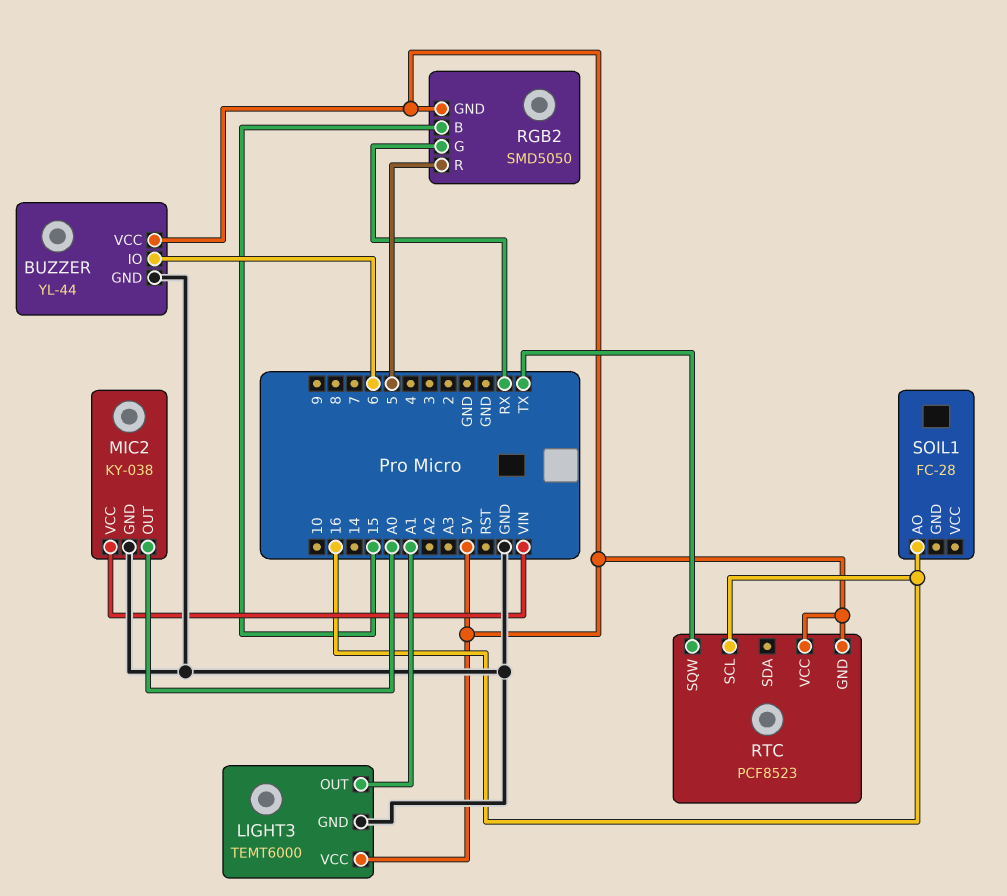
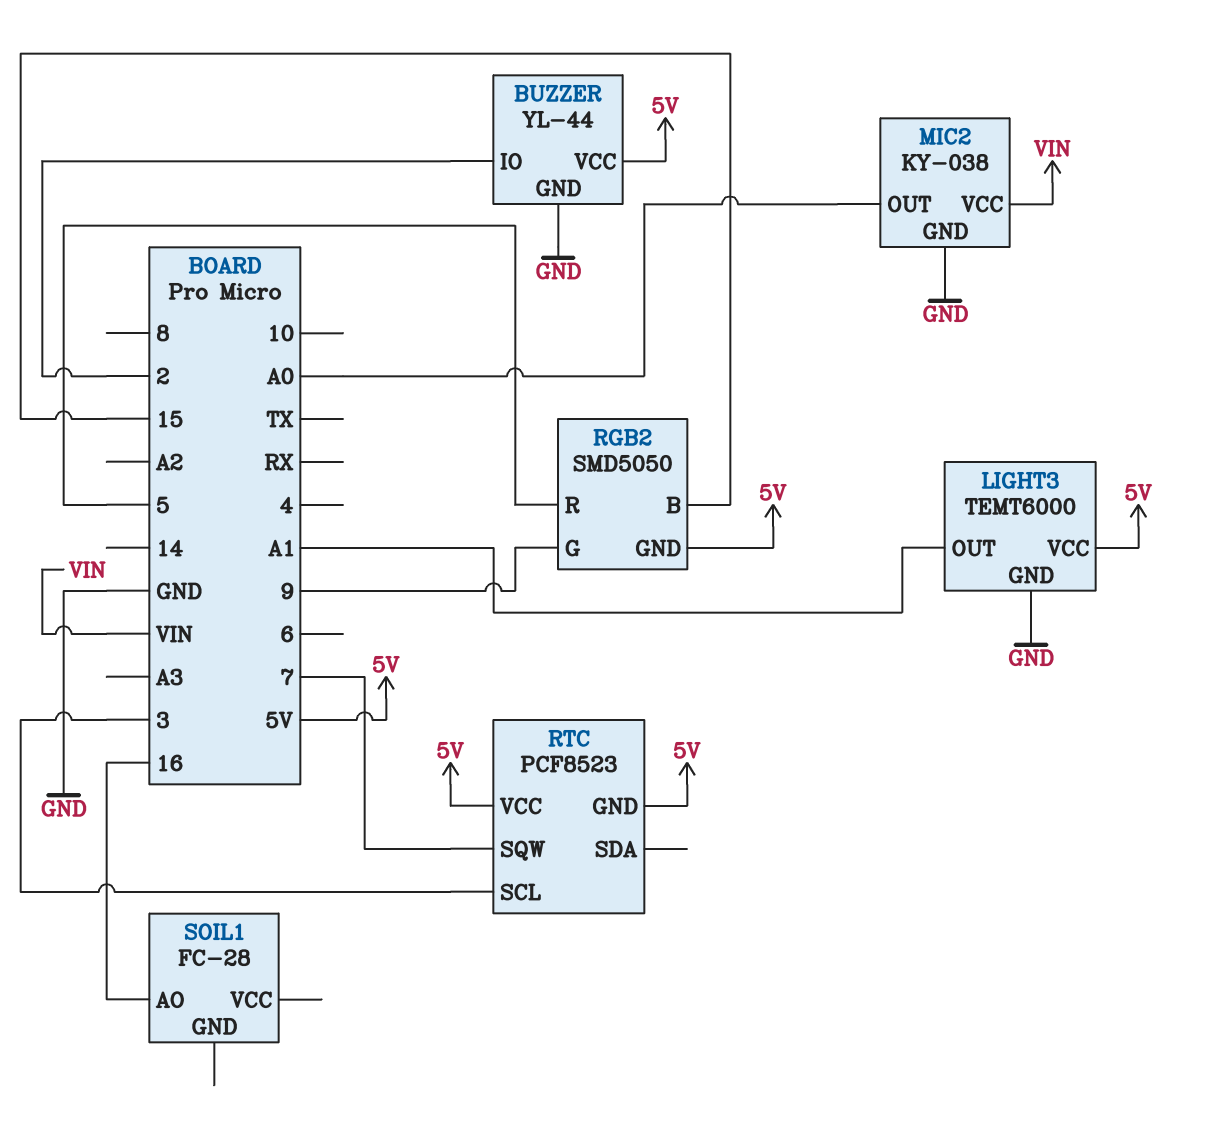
BUZZER pin IO: 6 -> 2
RGB2 pin G: RX -> 9
RTC pin SCL: 16 -> 3
RTC pin SQW: TX -> 7

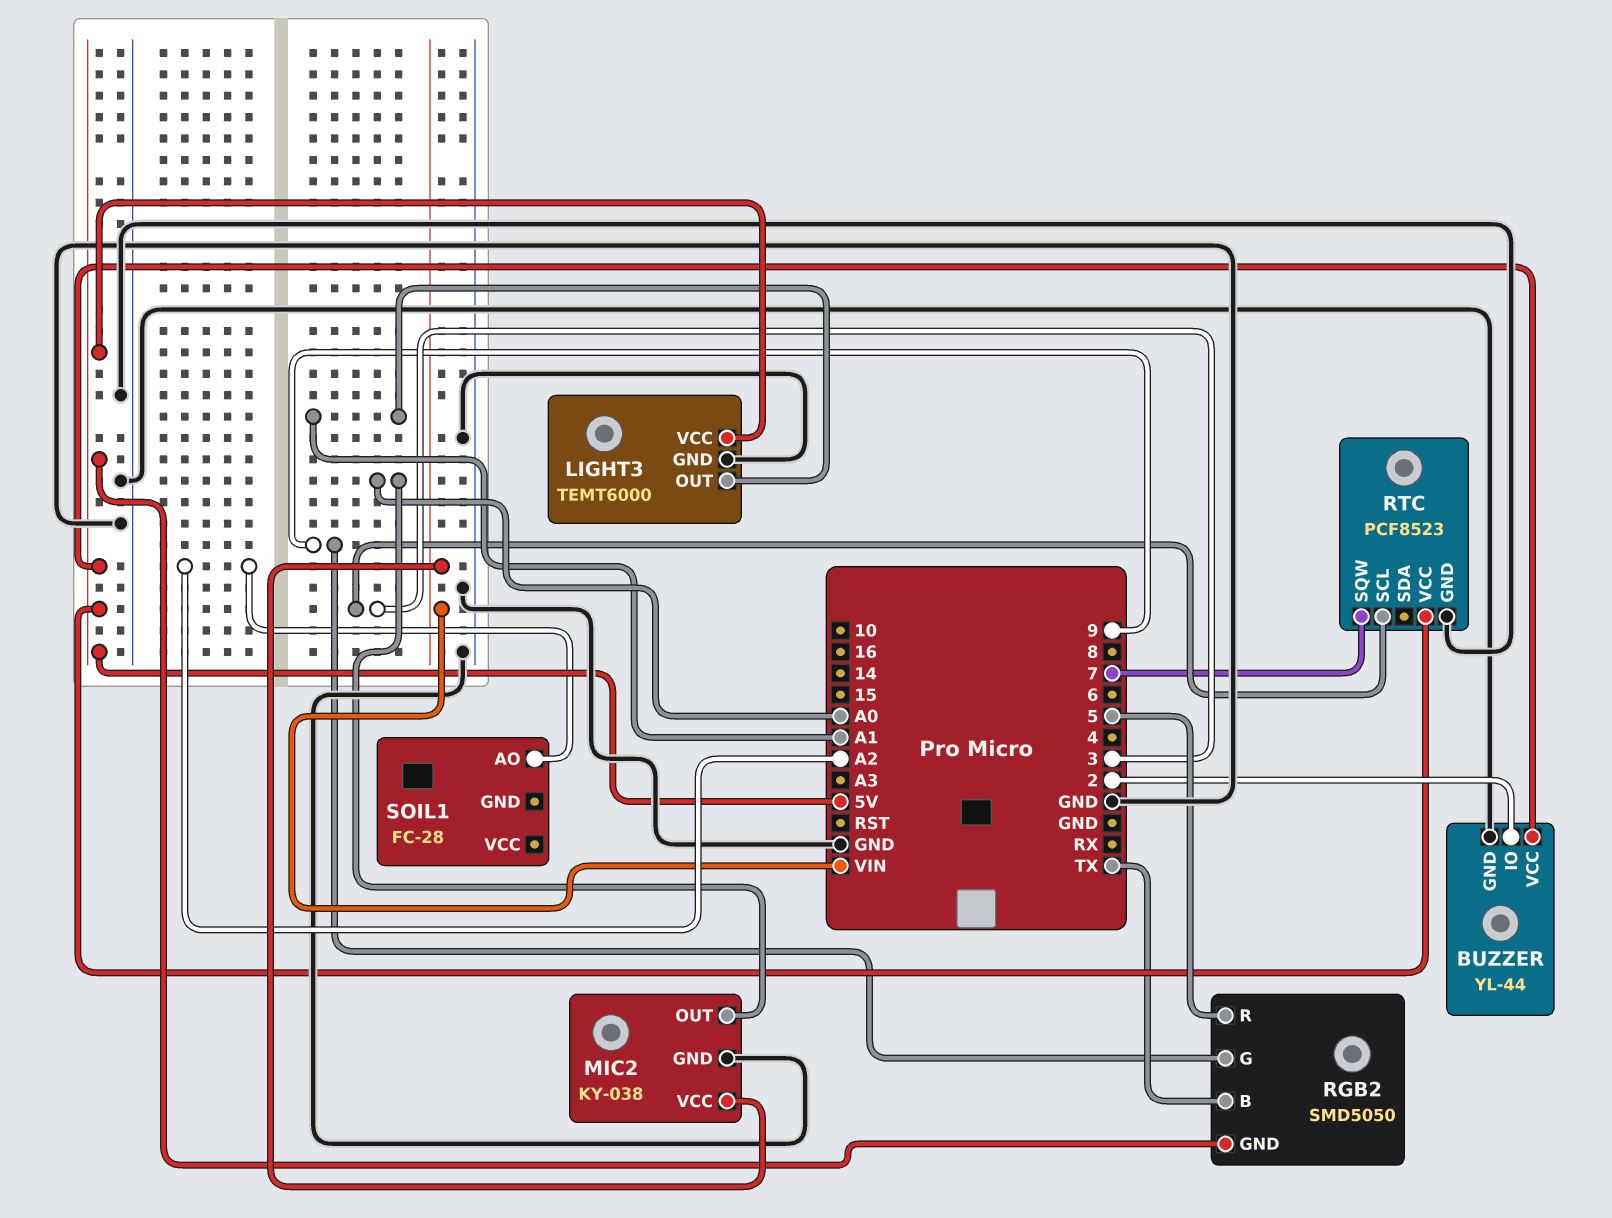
RGB2 pin B: 15 -> TX
RTC pin GND: 5V -> GND
SOIL1 pin AO: 16 -> A2

